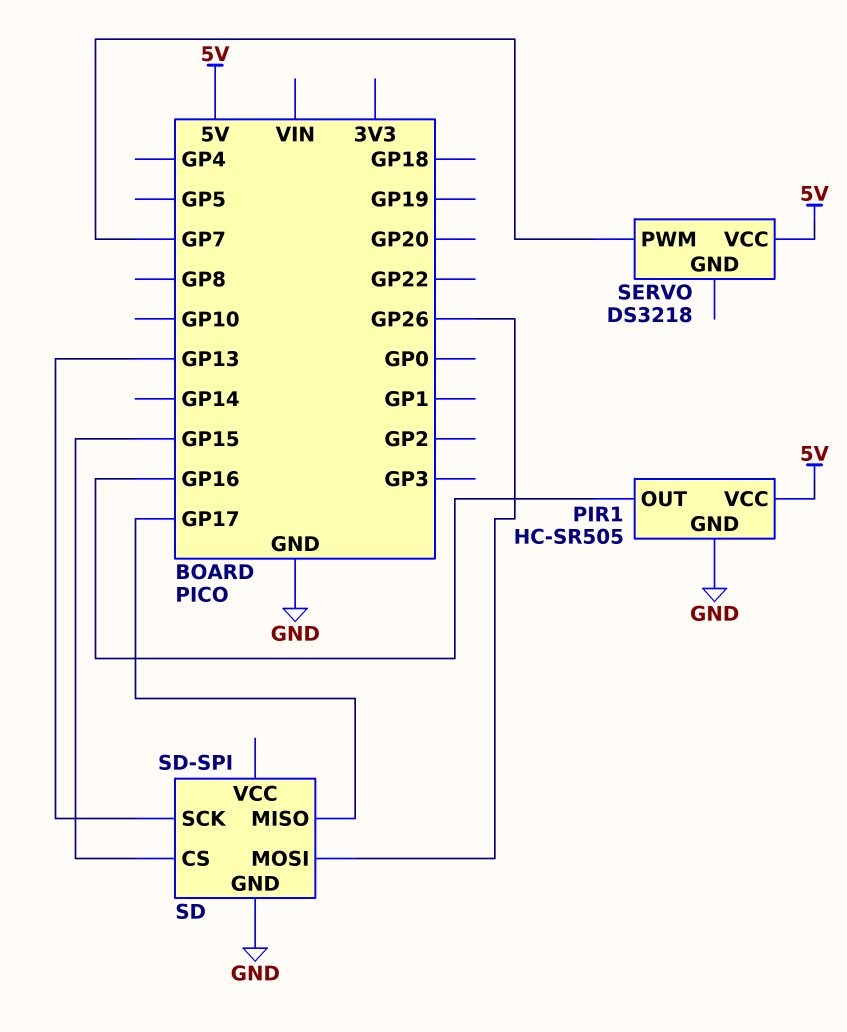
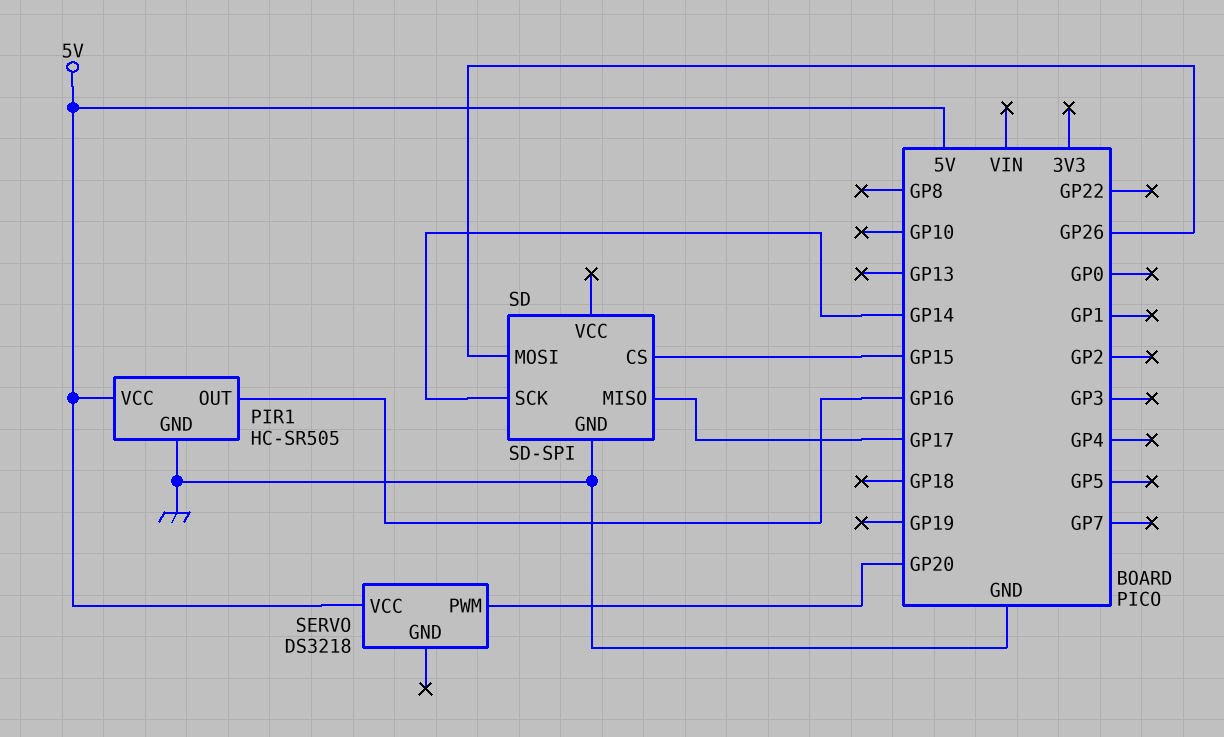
SD pin SCK: GP13 -> GP14
SERVO pin PWM: GP7 -> GP20

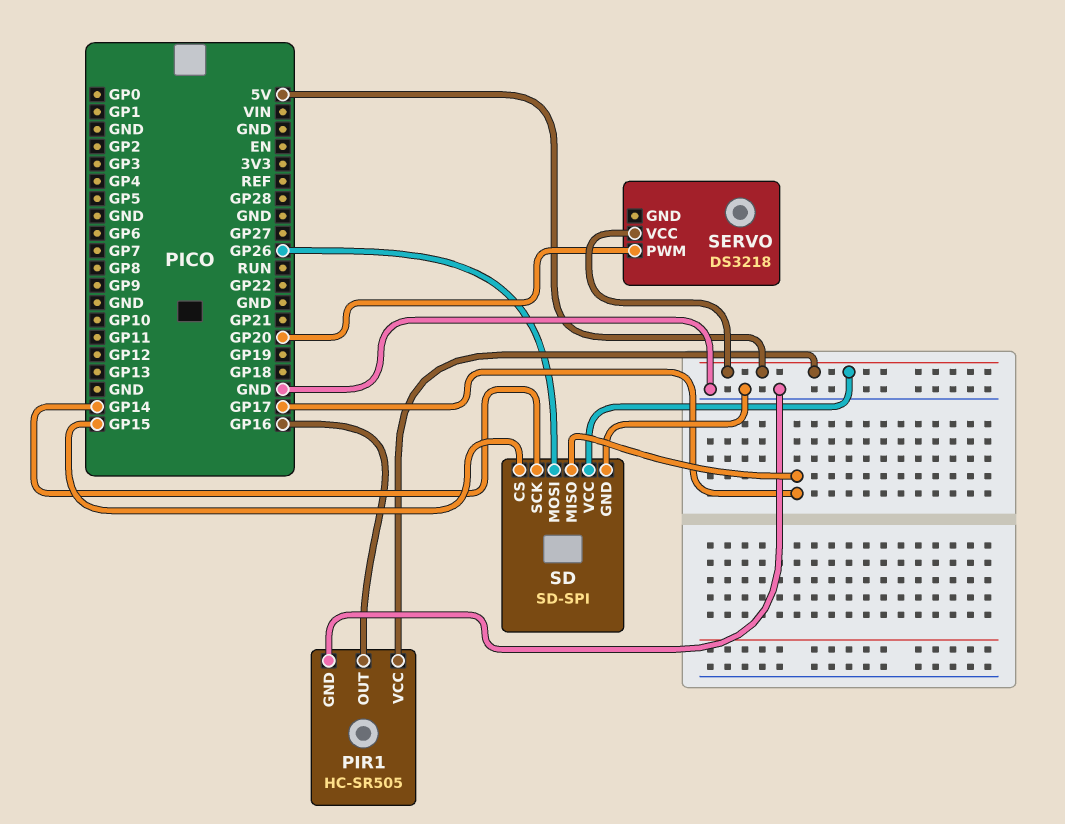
SD pin VCC: none -> 5V

